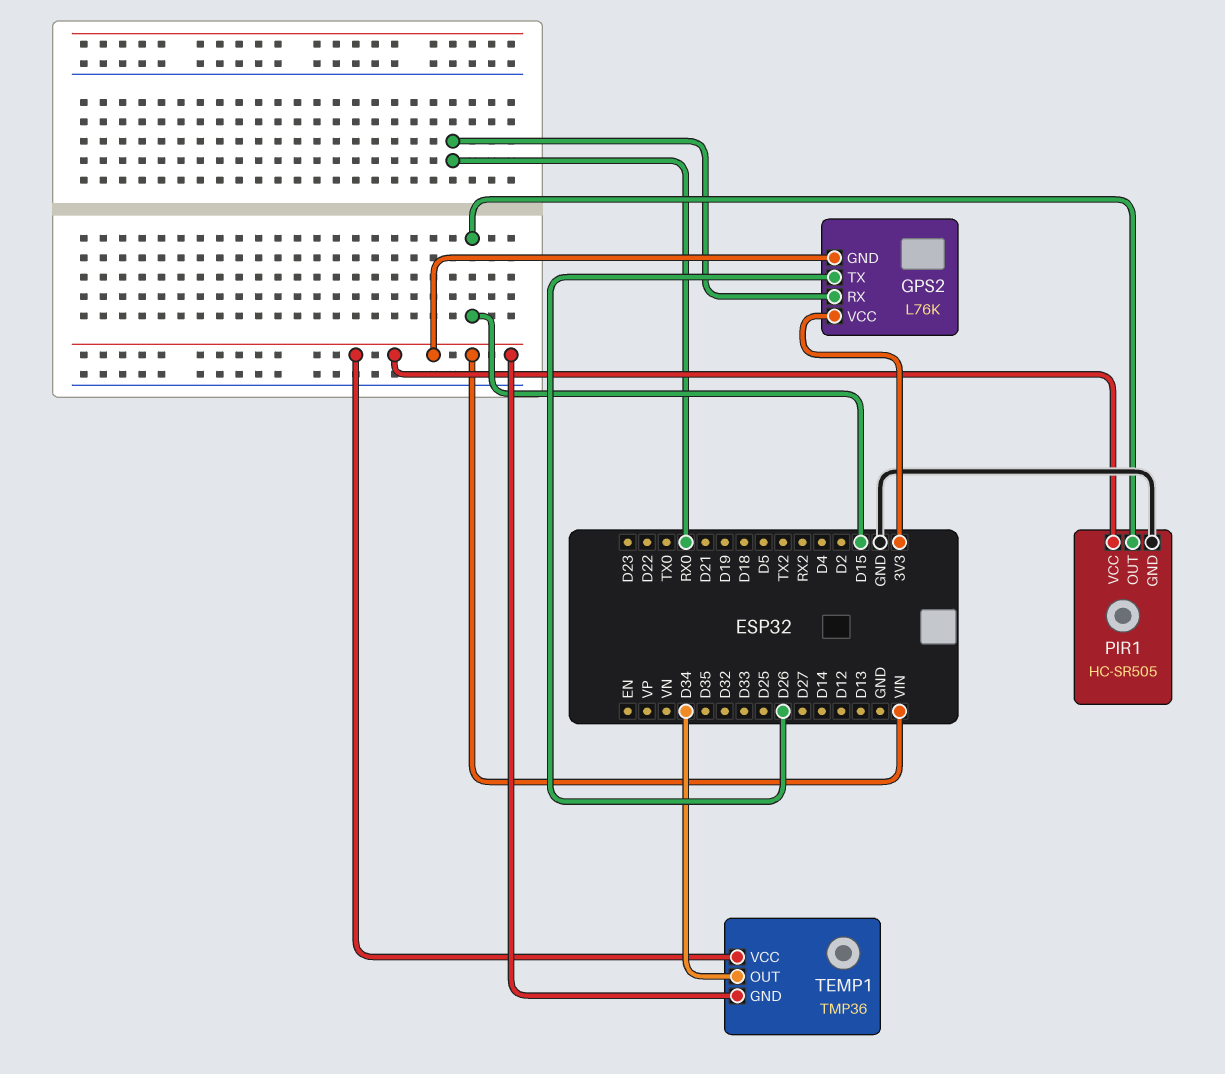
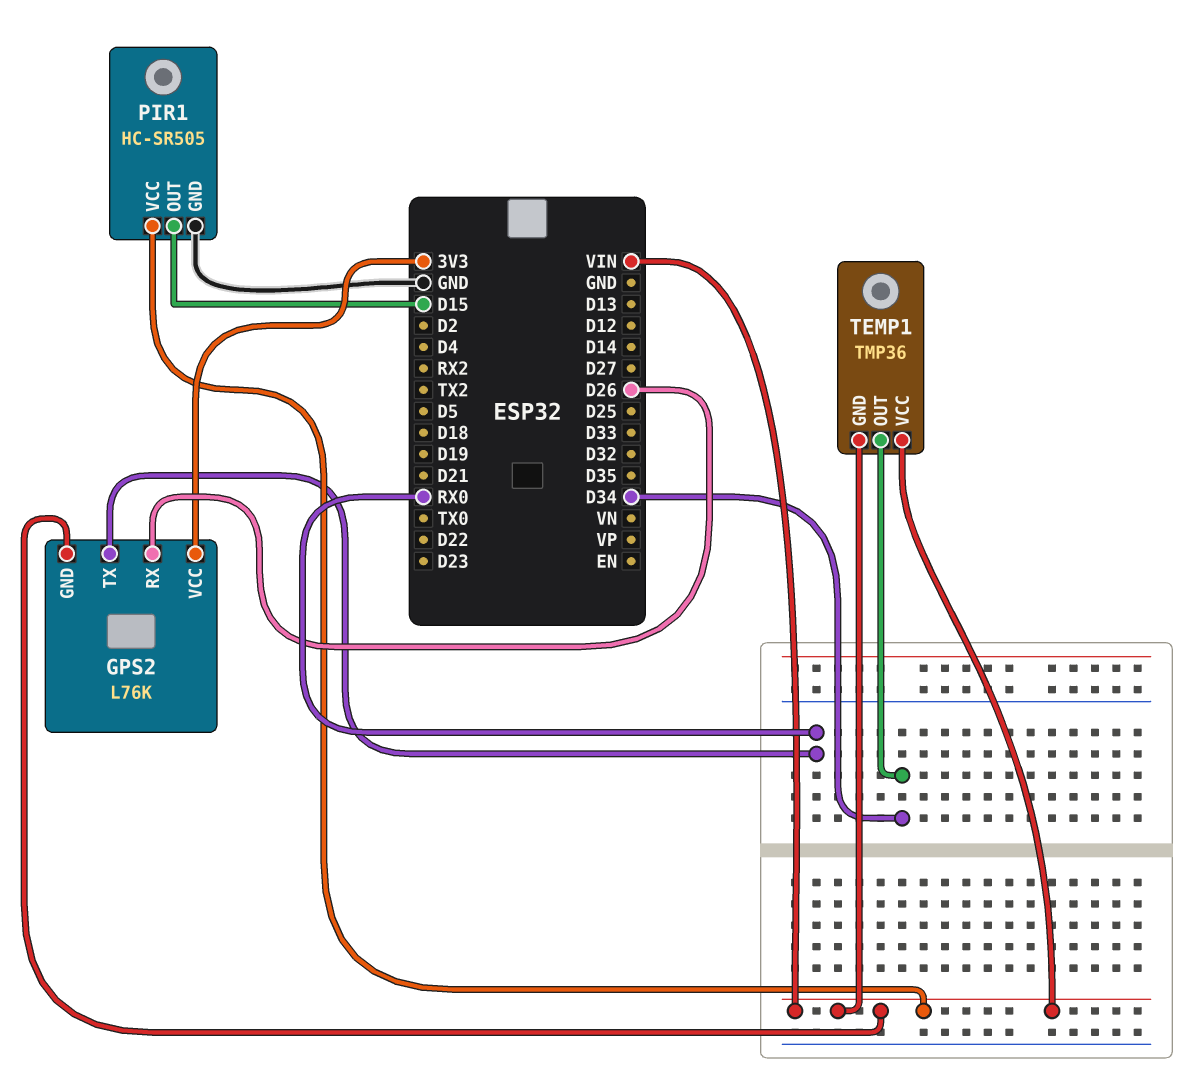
GPS2 pin RX: RX0 -> D26
GPS2 pin TX: D26 -> RX0

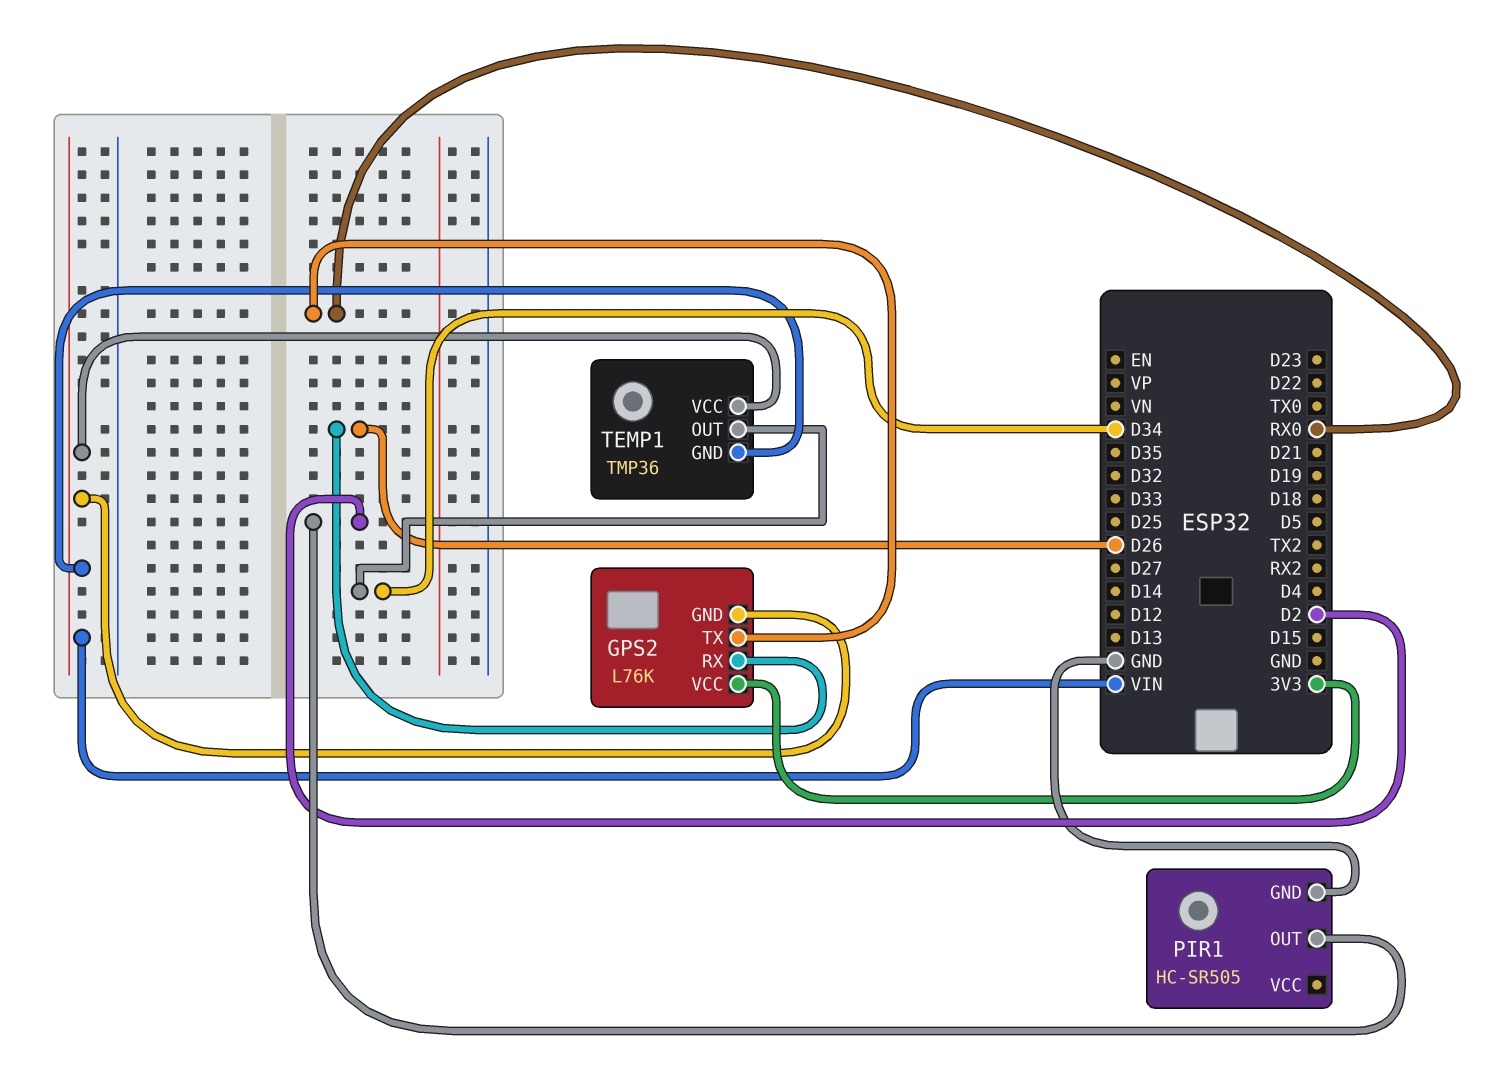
PIR1 pin OUT: D15 -> D2
PIR1 pin VCC: VIN -> none

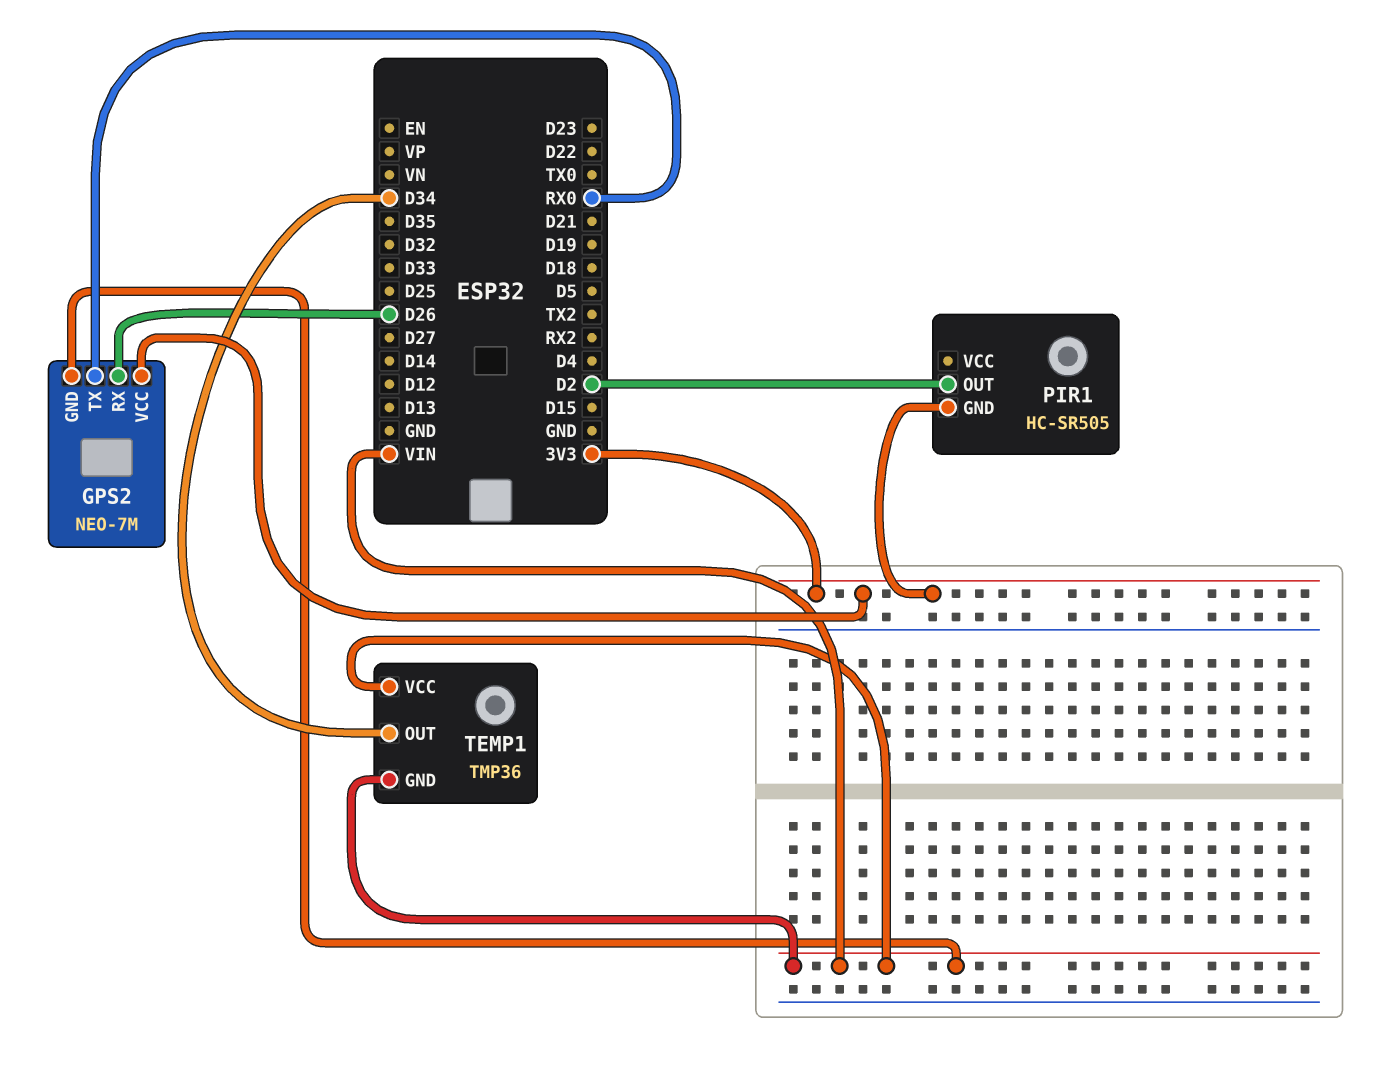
GPS2: L76K -> NEO-7M
PIR1 pin GND: GND -> 3V3

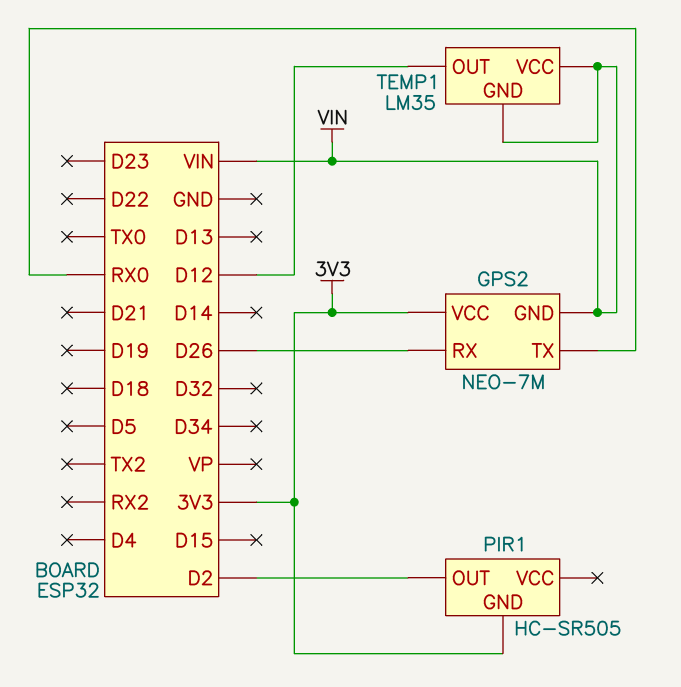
TEMP1: TMP36 -> LM35
TEMP1 pin OUT: D34 -> D12

